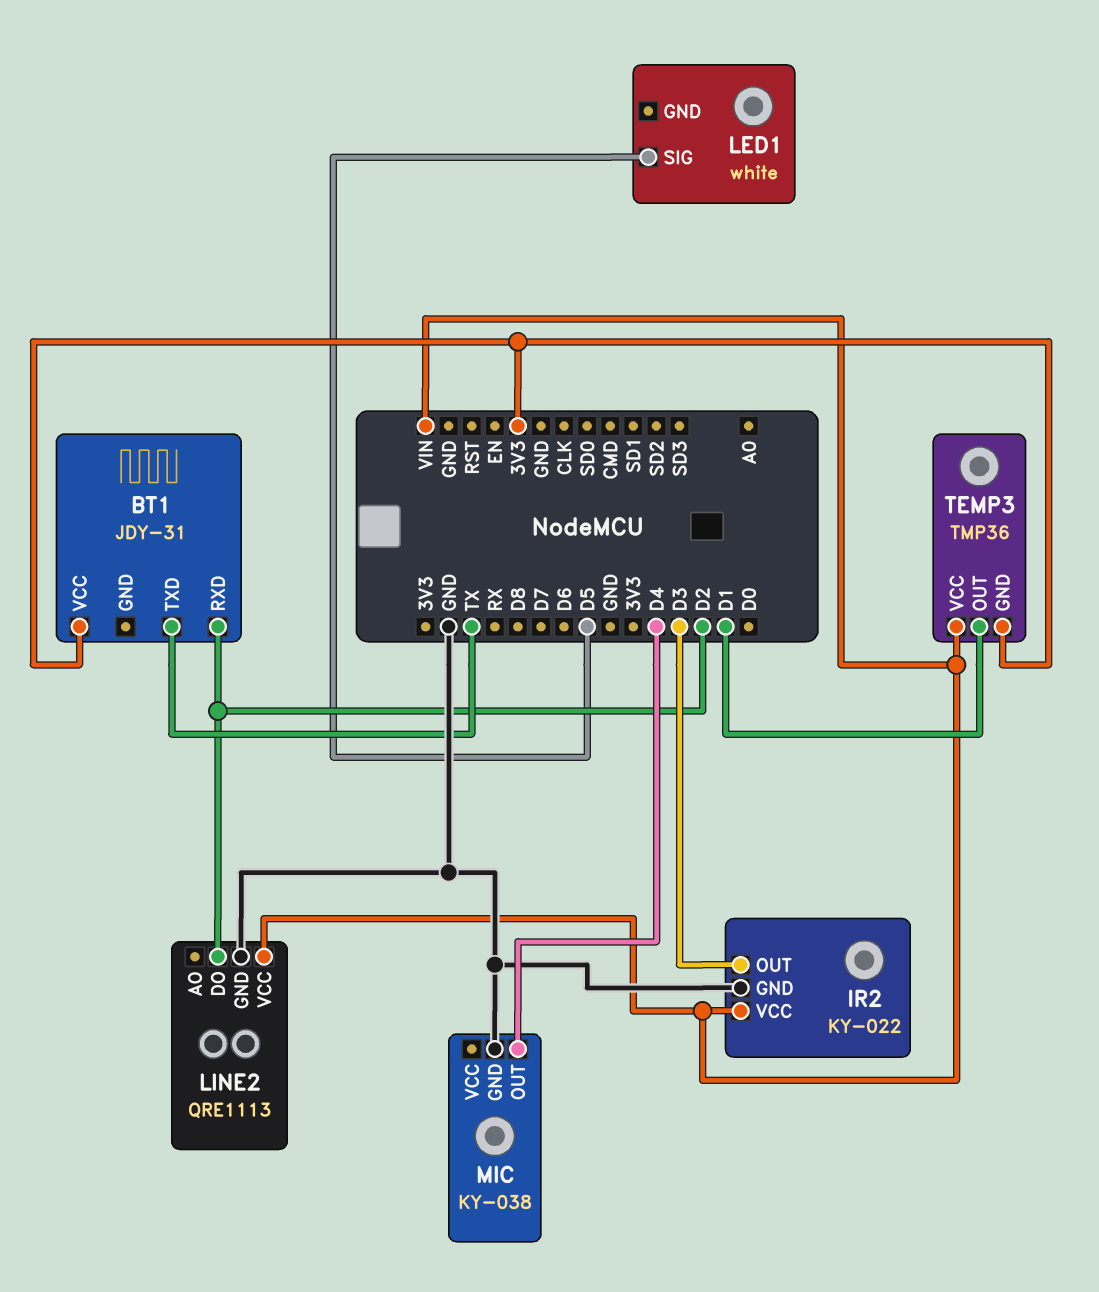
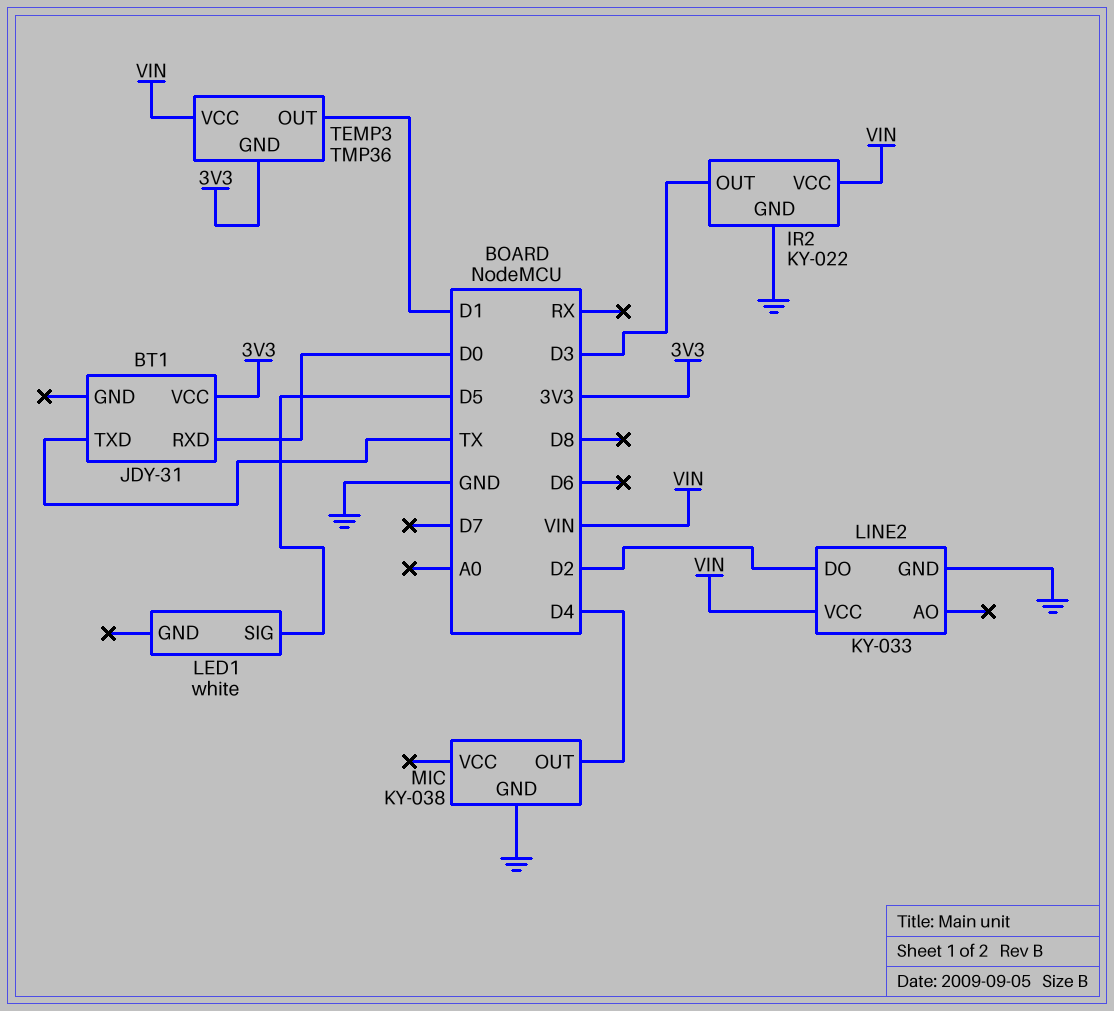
BT1 pin RXD: D2 -> D0
LINE2: QRE1113 -> KY-033

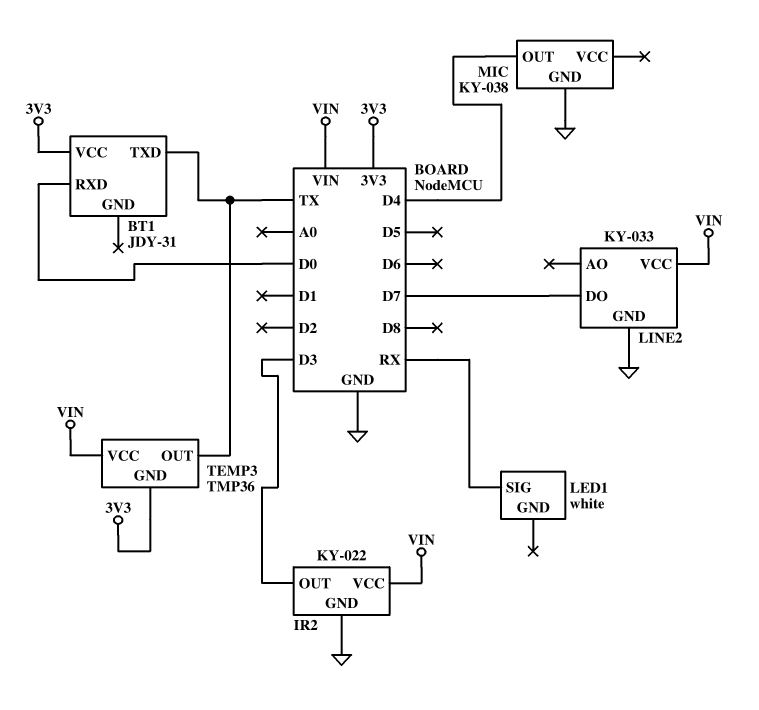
LED1 pin SIG: D5 -> RX
LINE2 pin DO: D2 -> D7
TEMP3 pin OUT: D1 -> TX

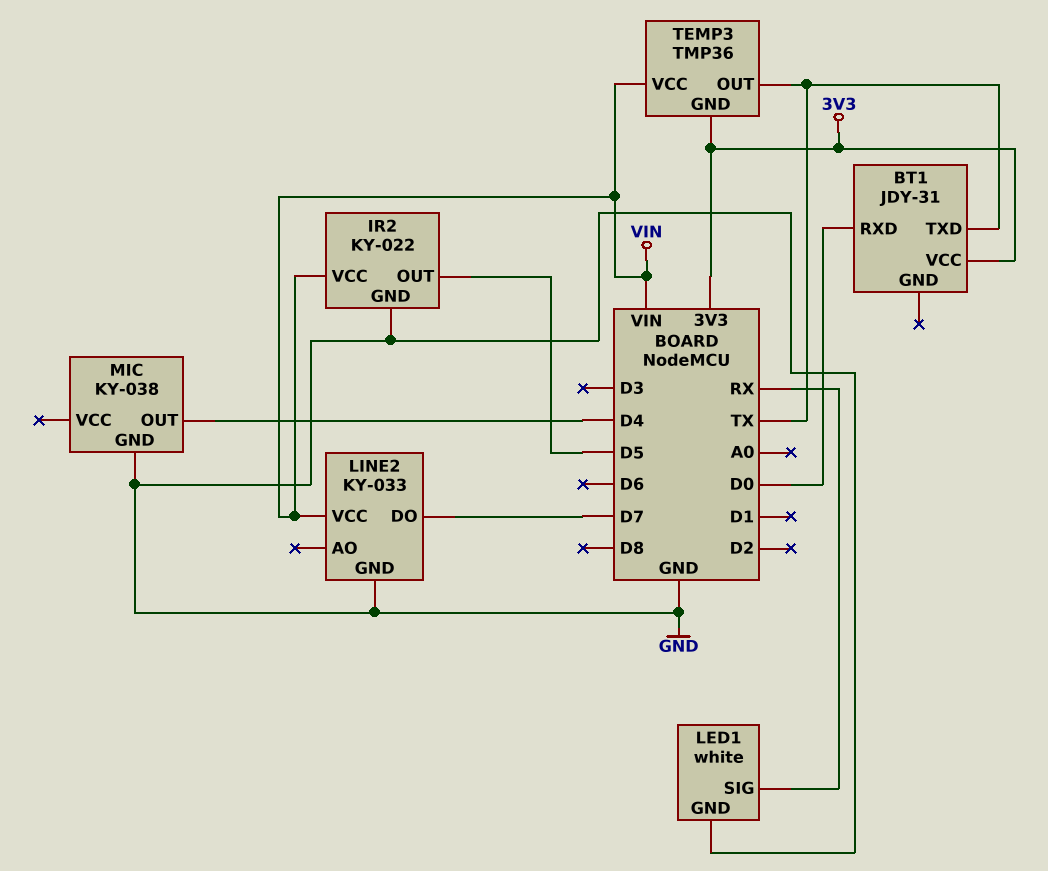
IR2 pin OUT: D3 -> D5
LED1 pin GND: none -> GND

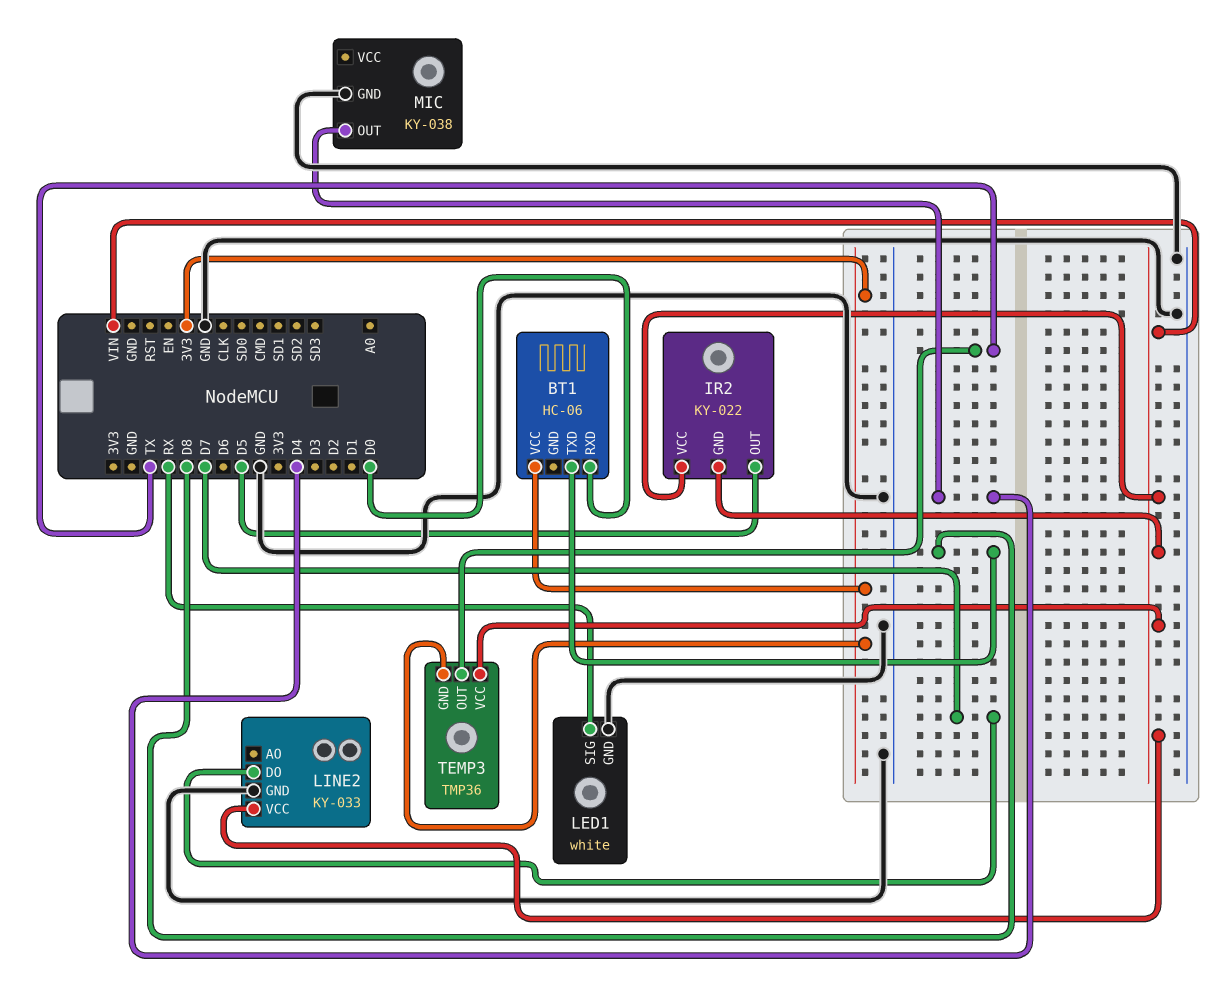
BT1: JDY-31 -> HC-06
BT1 pin TXD: TX -> D8
IR2 pin GND: GND -> VIN

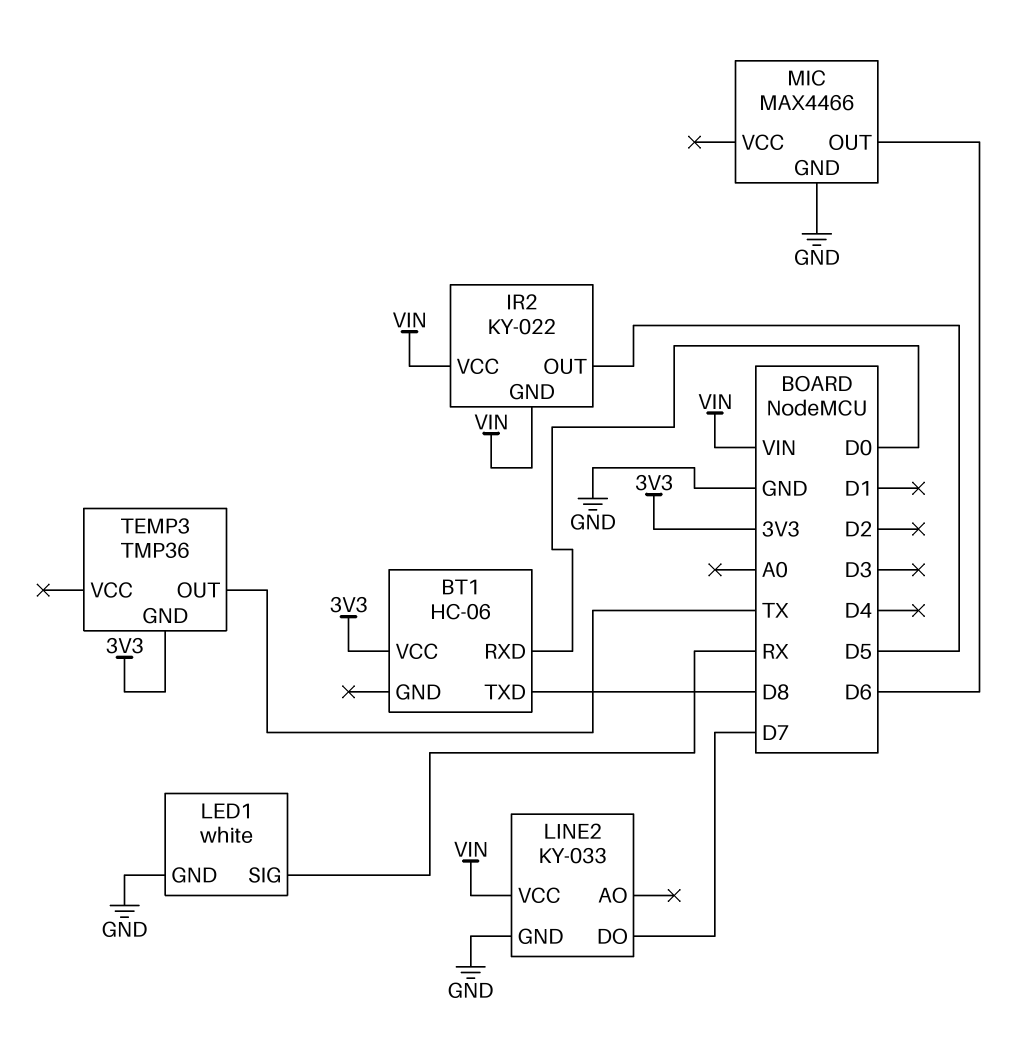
MIC: KY-038 -> MAX4466
MIC pin OUT: D4 -> D6
TEMP3 pin VCC: VIN -> none

